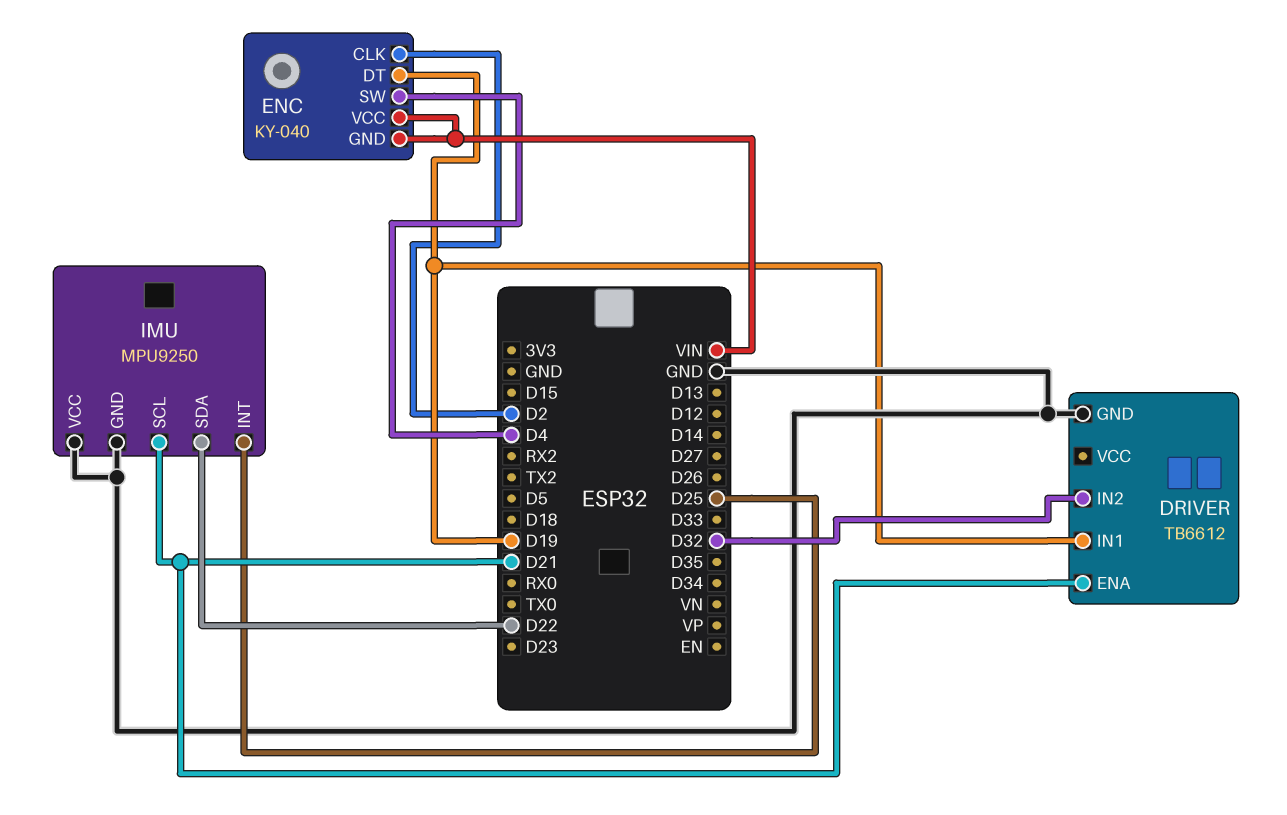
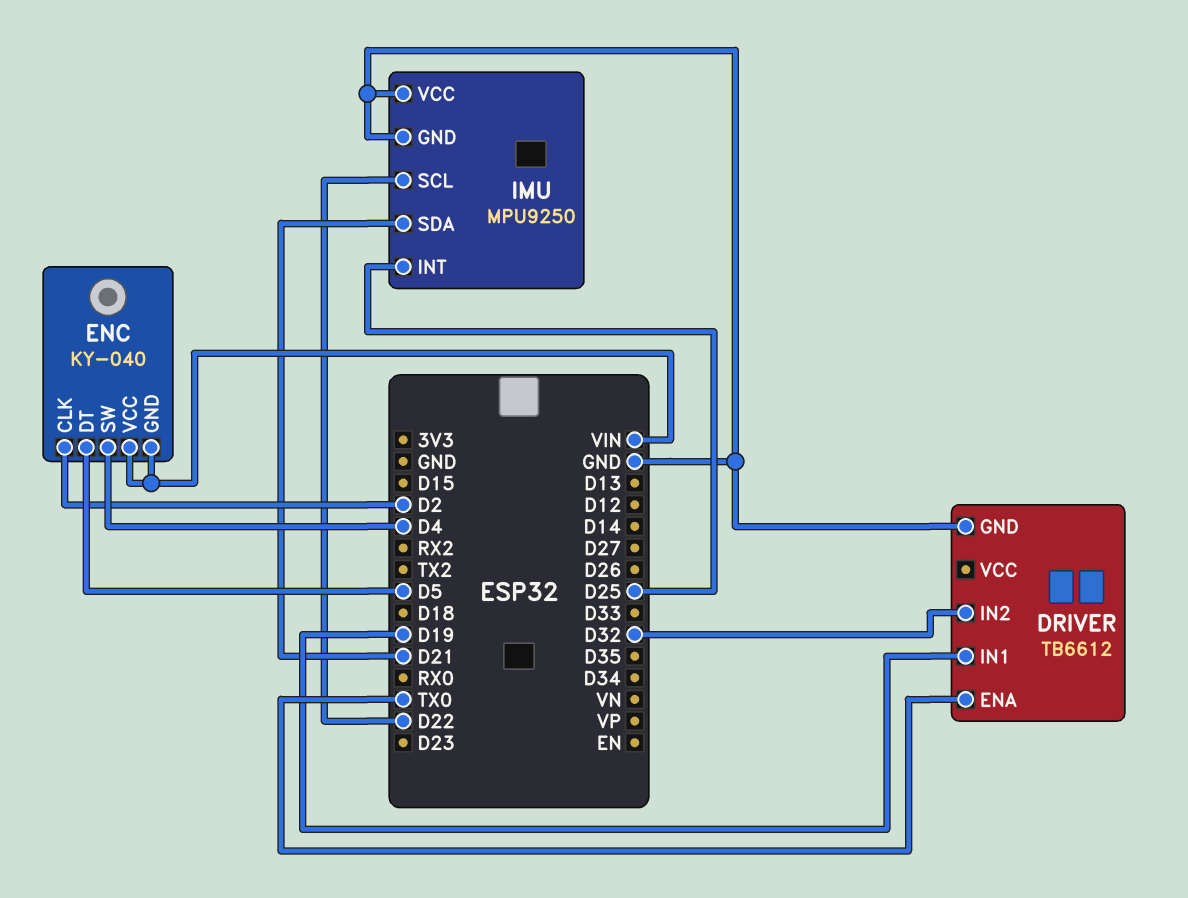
DRIVER pin ENA: D21 -> TX0
ENC pin DT: D19 -> D5
IMU pin SCL: D21 -> D22
IMU pin SDA: D22 -> D21

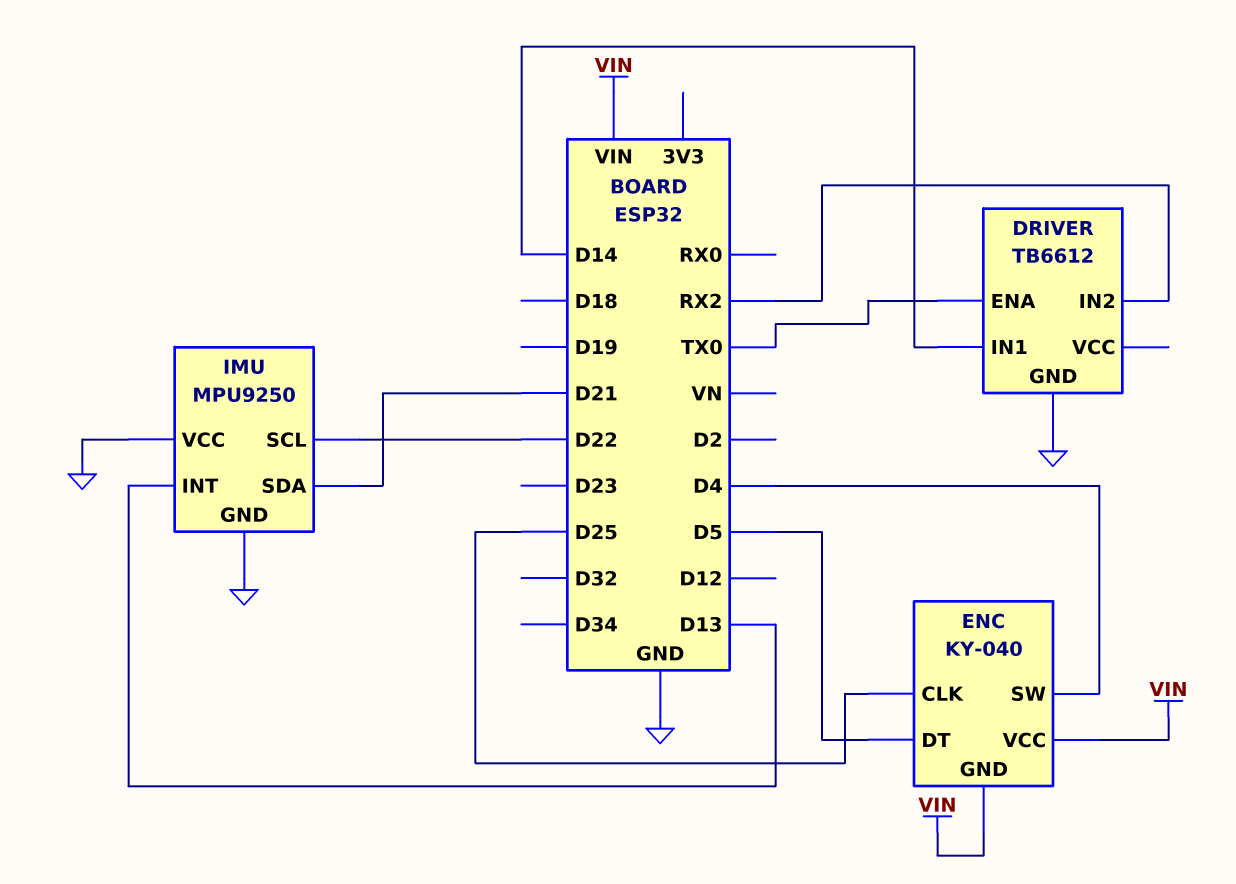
DRIVER pin IN1: D19 -> D14
DRIVER pin IN2: D32 -> RX2
ENC pin CLK: D2 -> D25
IMU pin INT: D25 -> D13

